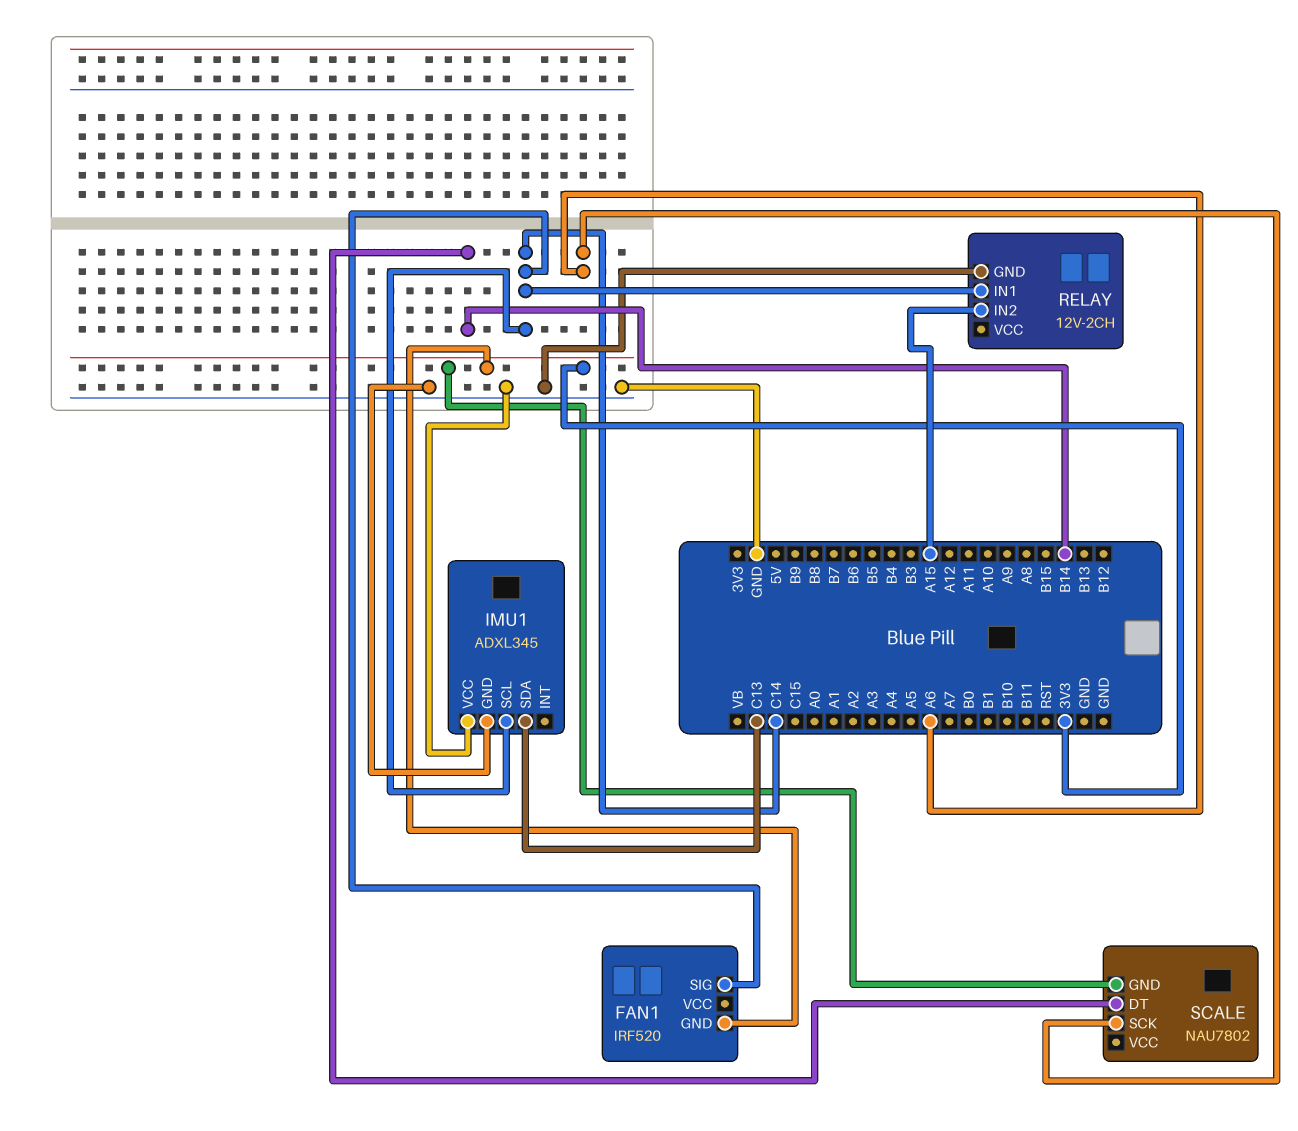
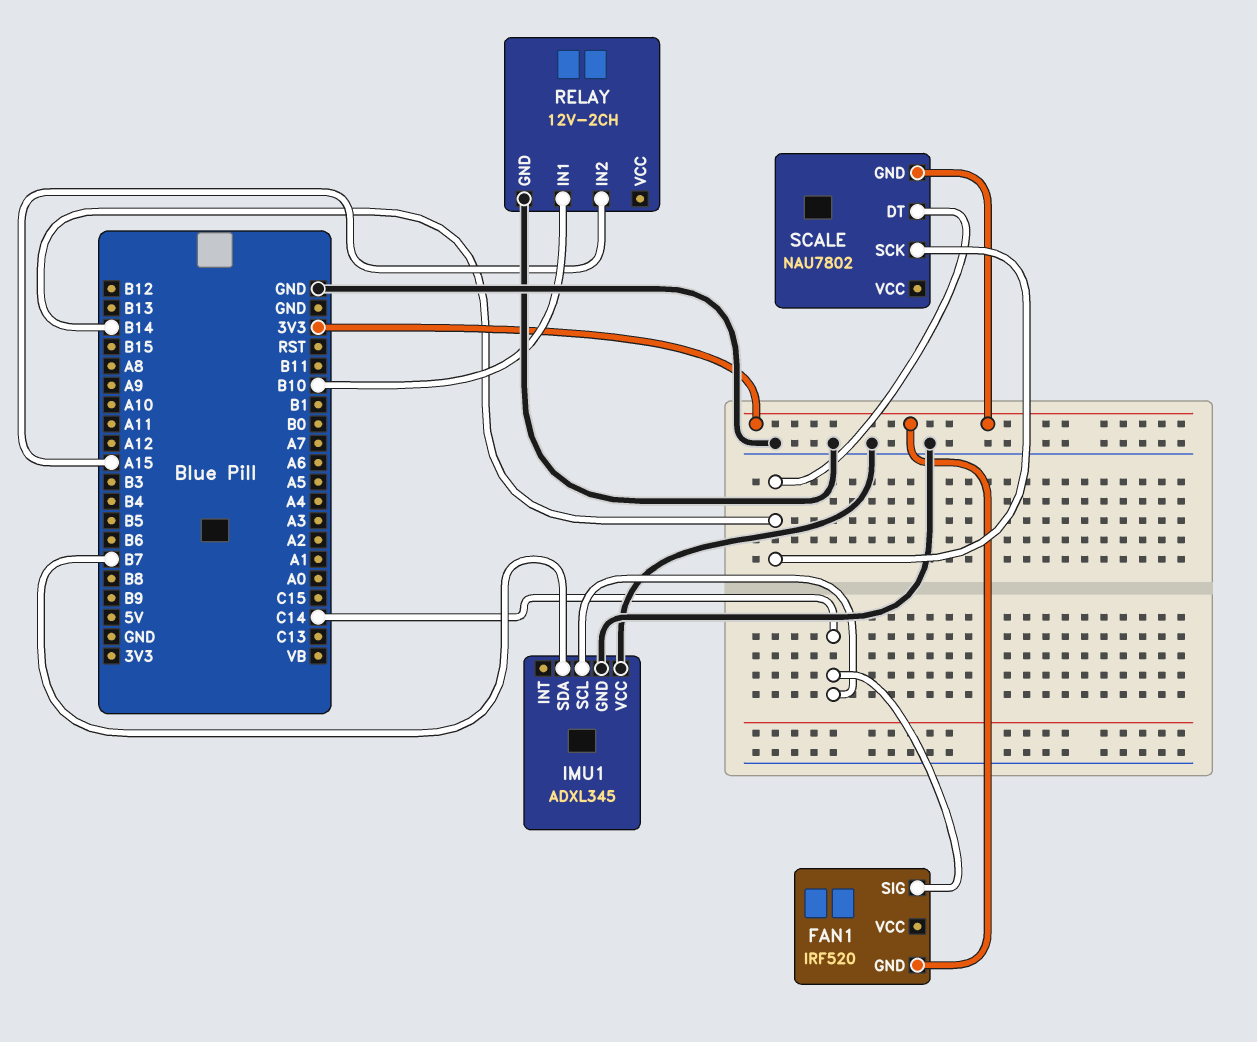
IMU1 pin SDA: C13 -> B7
RELAY pin IN1: C14 -> B10
SCALE pin SCK: A6 -> B14

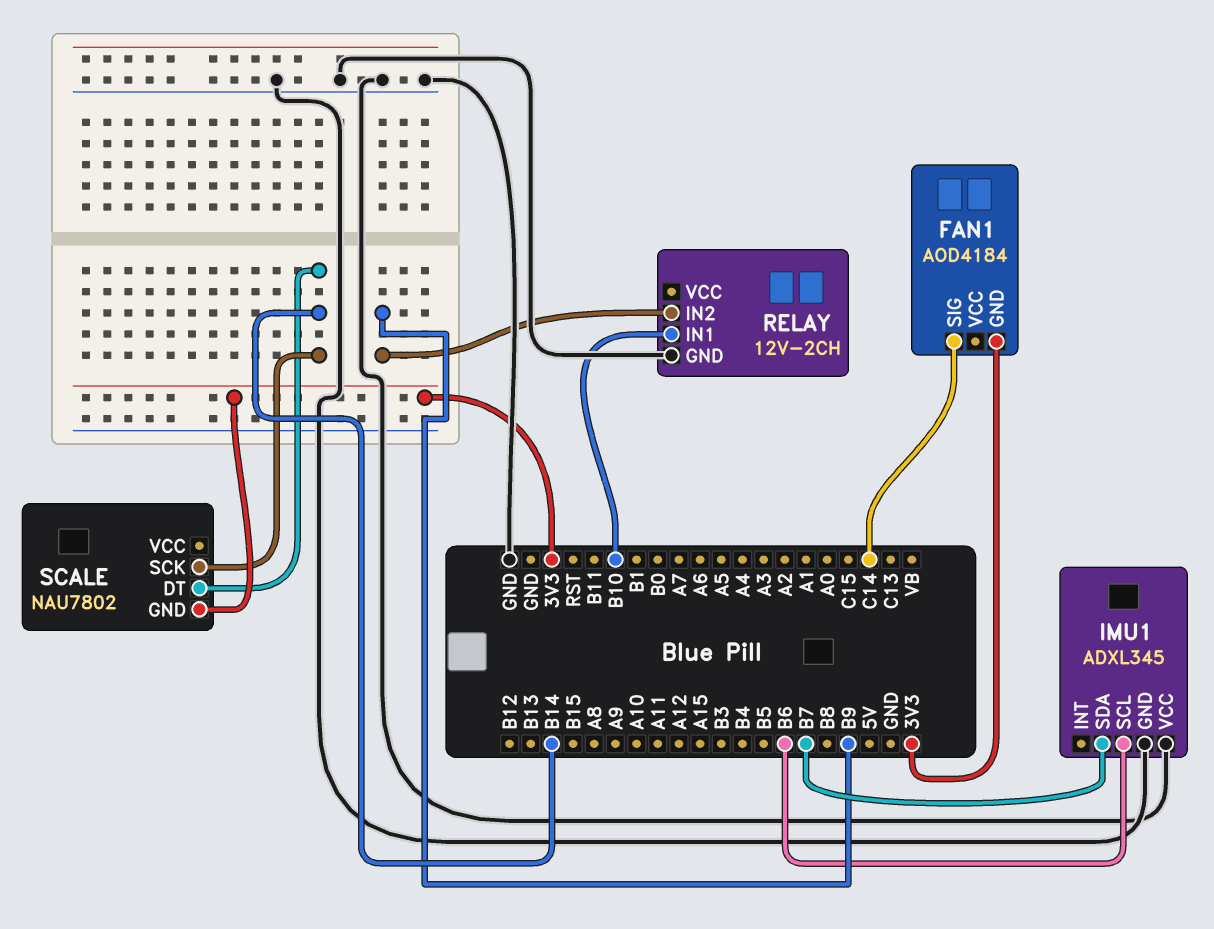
FAN1: IRF520 -> AOD4184
IMU1 pin SCL: C14 -> B6
RELAY pin IN2: A15 -> B9

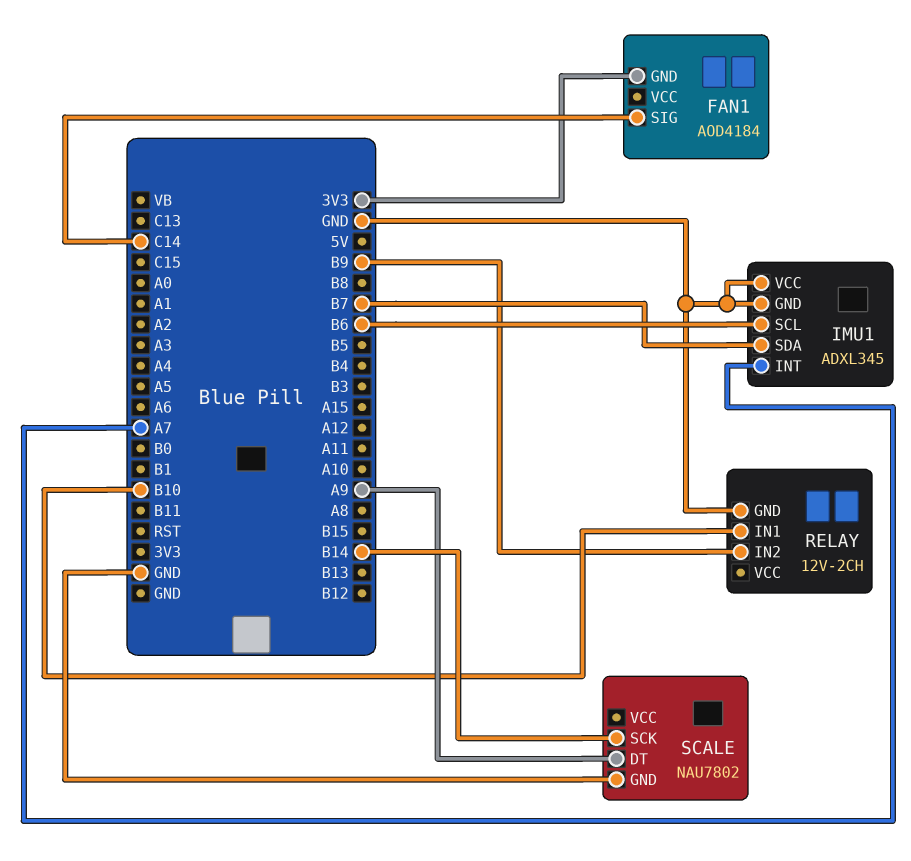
IMU1 pin INT: none -> A7
SCALE pin DT: B14 -> A9
SCALE pin GND: 3V3 -> GND

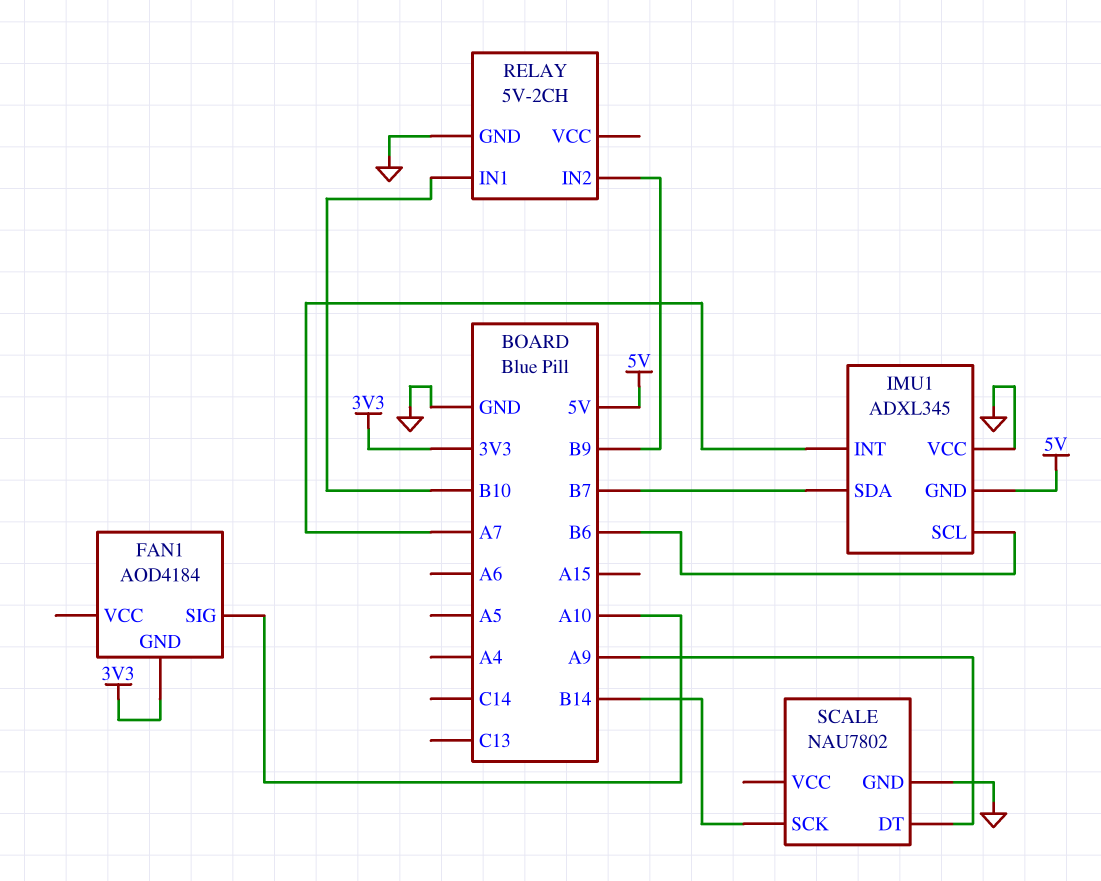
FAN1 pin SIG: C14 -> A10
IMU1 pin GND: GND -> 5V
RELAY: 12V-2CH -> 5V-2CH

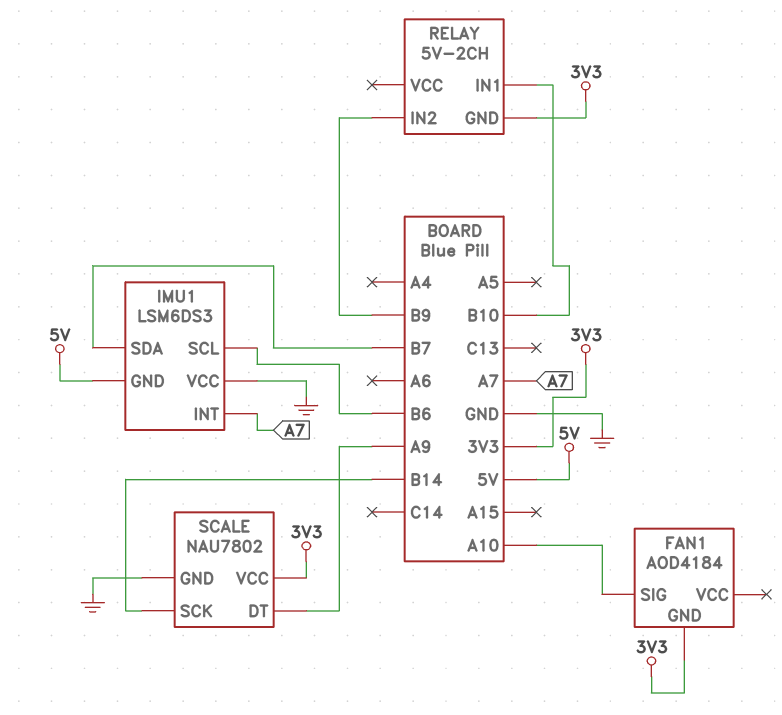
IMU1: ADXL345 -> LSM6DS3
RELAY pin GND: GND -> 3V3
SCALE pin VCC: none -> 3V3

